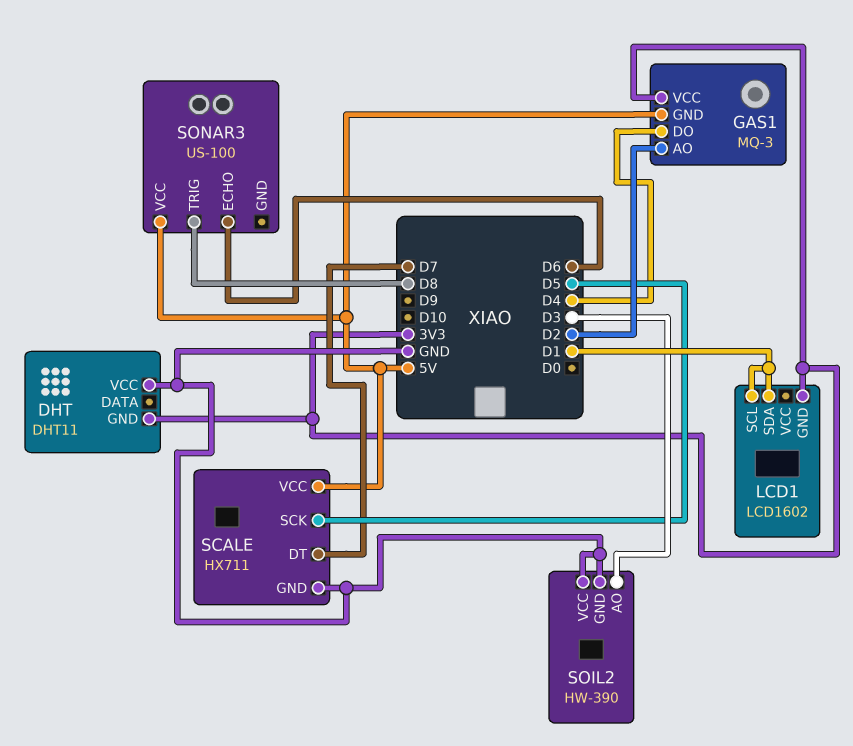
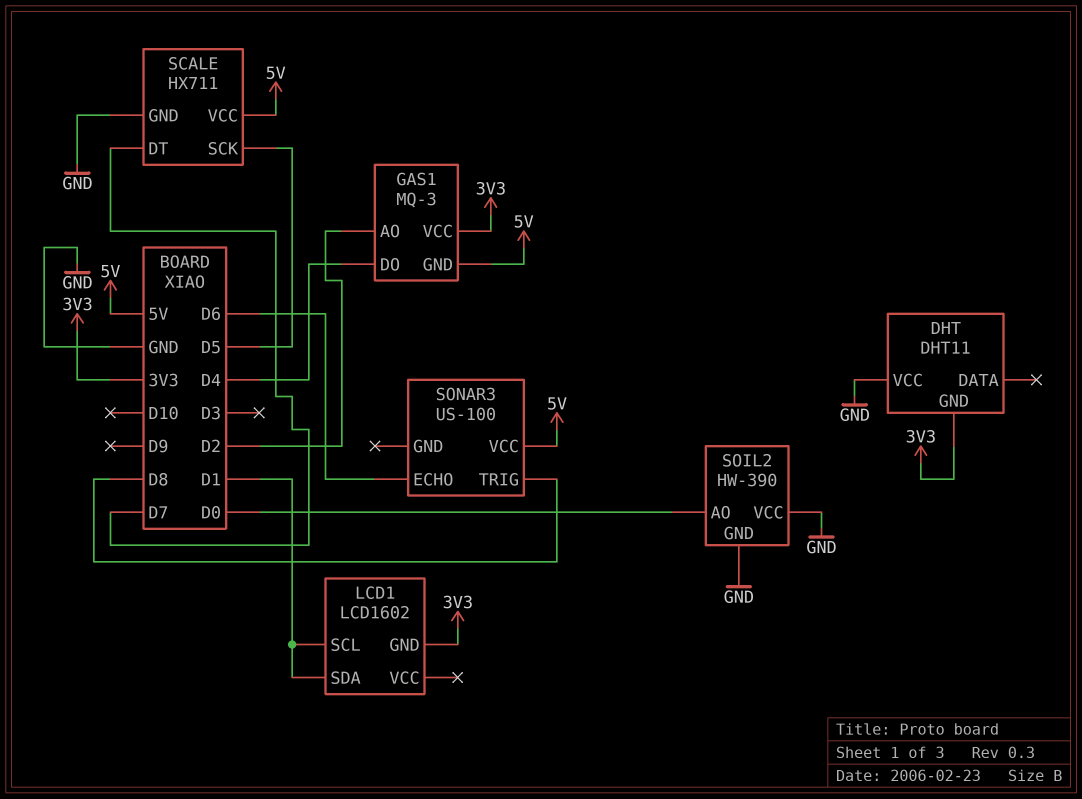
SOIL2 pin AO: D3 -> D0

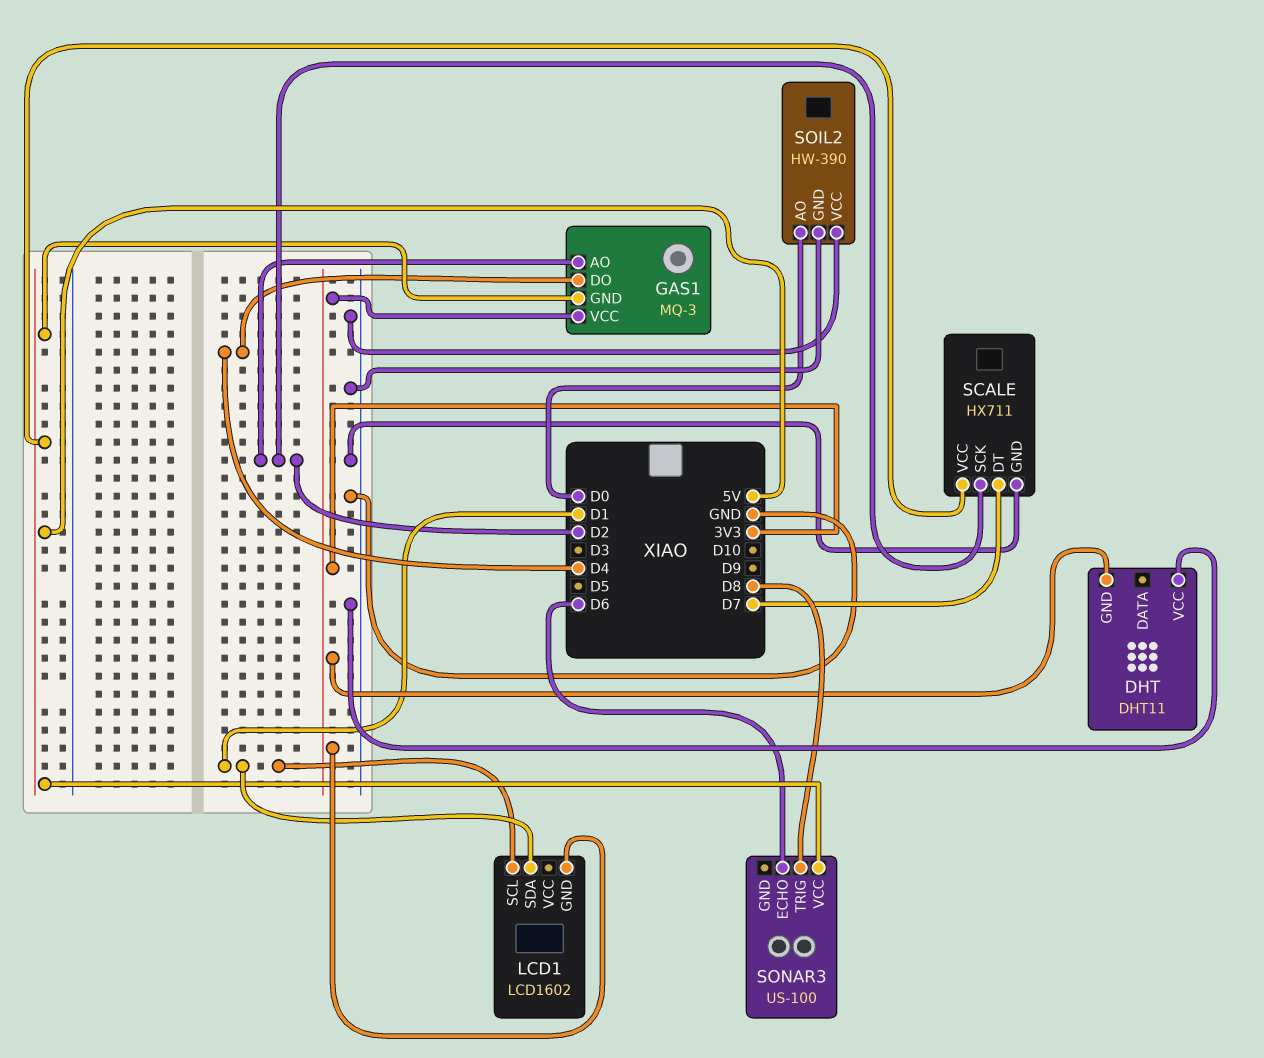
SCALE pin SCK: D5 -> D2

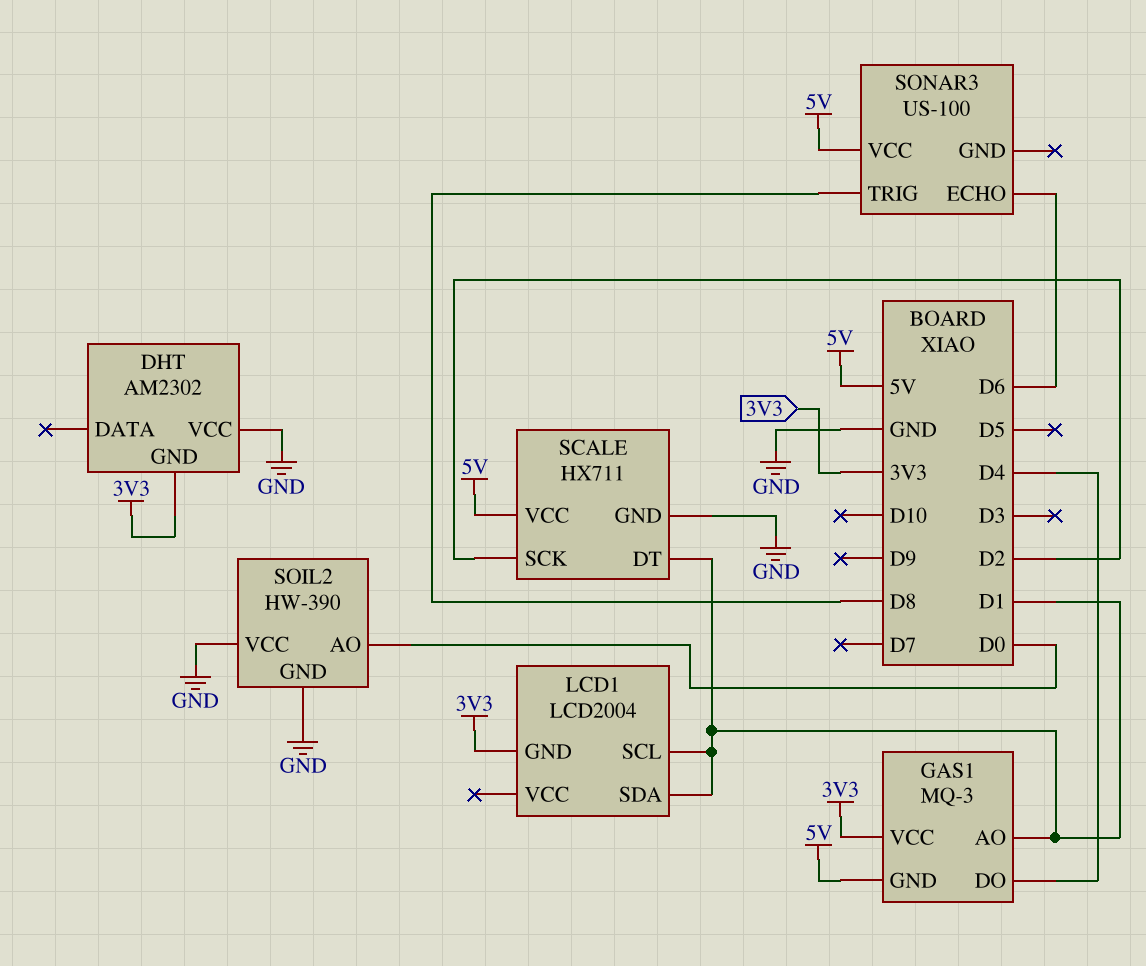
DHT: DHT11 -> AM2302
GAS1 pin AO: D2 -> D1
LCD1: LCD1602 -> LCD2004
SCALE pin DT: D7 -> D1

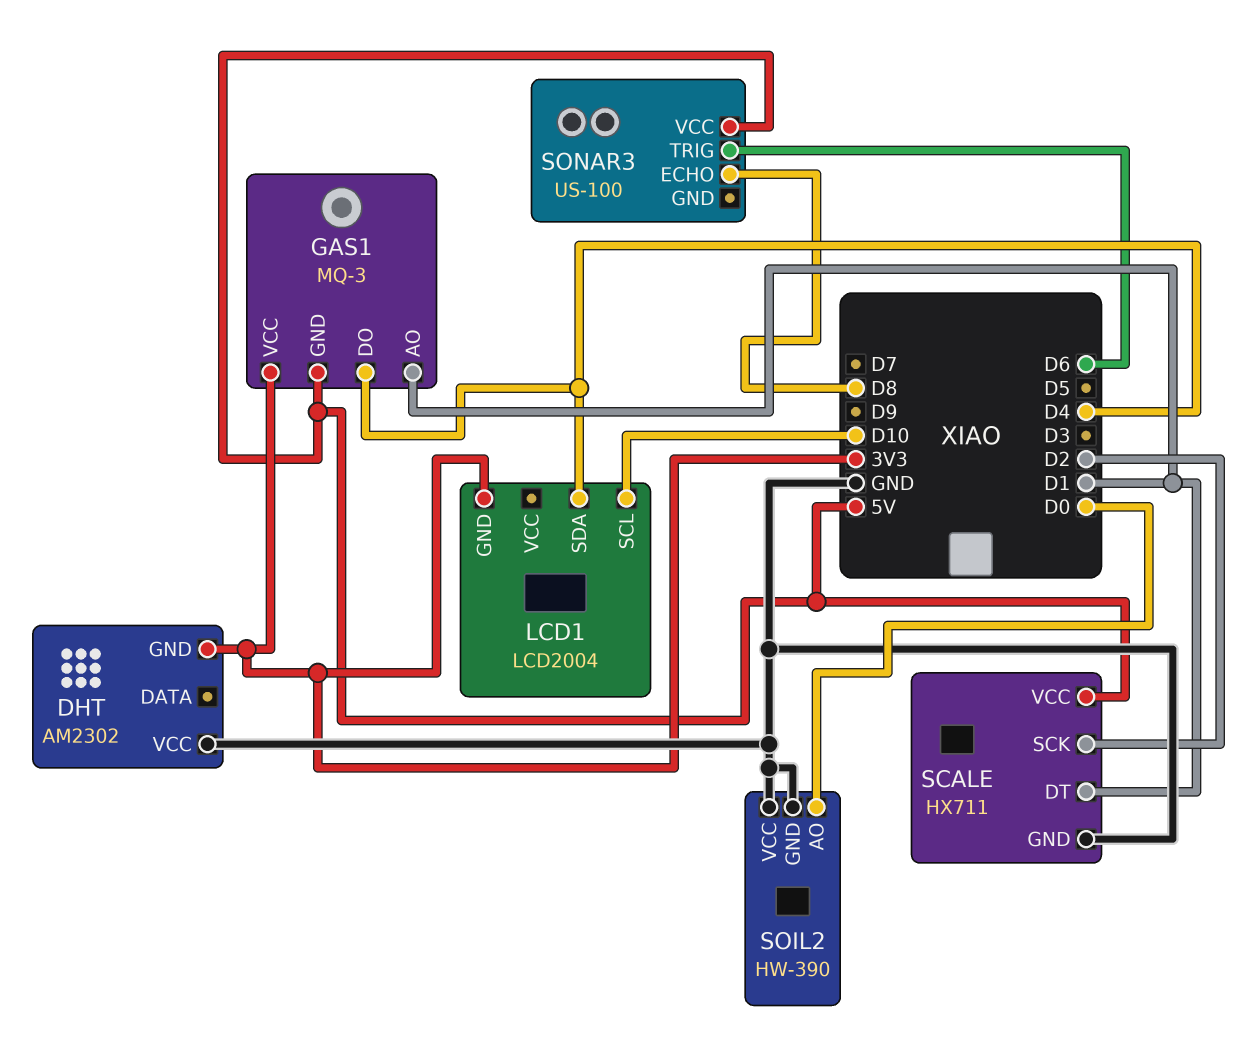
LCD1 pin SCL: D1 -> D10
LCD1 pin SDA: D1 -> D4
SONAR3 pin ECHO: D6 -> D8
SONAR3 pin TRIG: D8 -> D6

